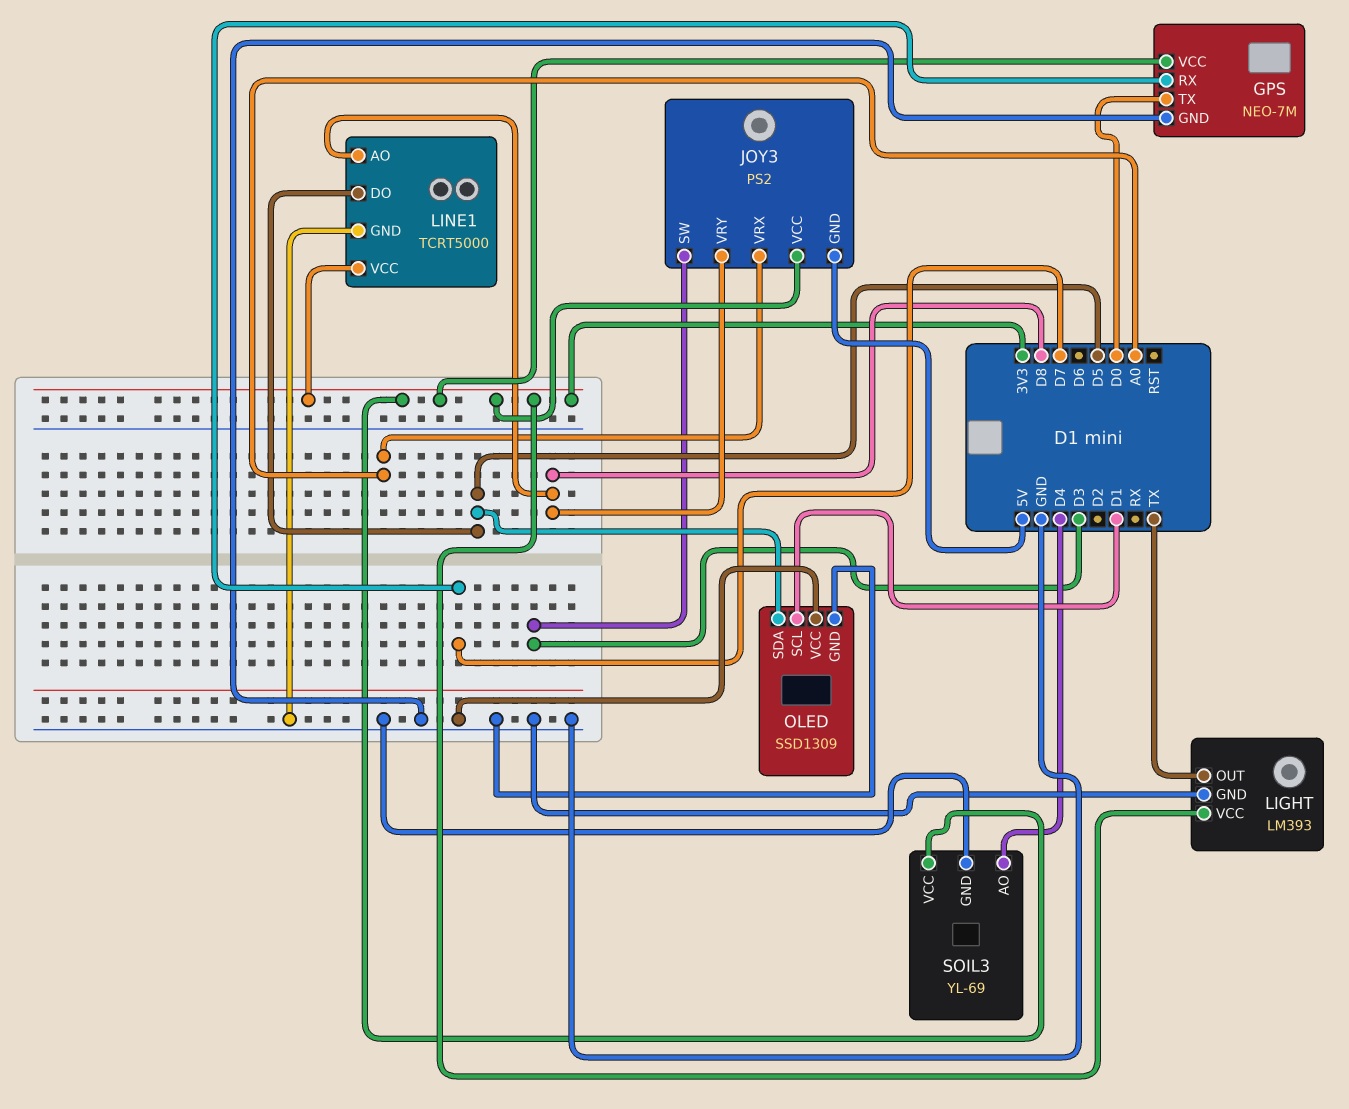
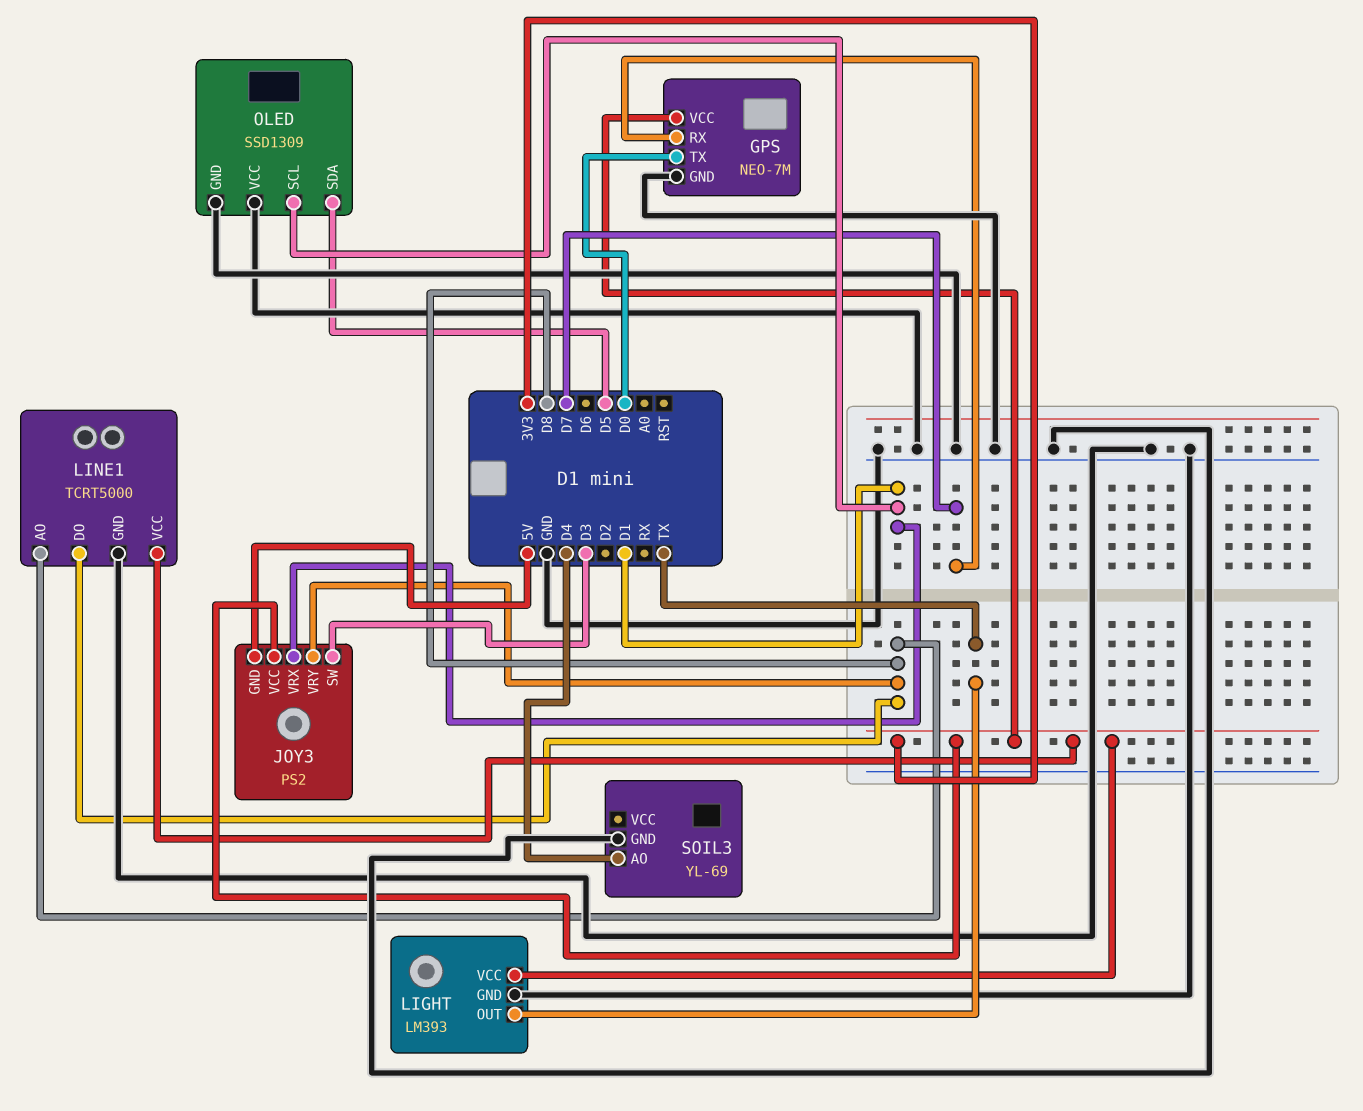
JOY3 pin VRX: A0 -> D1
LINE1 pin DO: D5 -> D8
SOIL3 pin VCC: 3V3 -> none

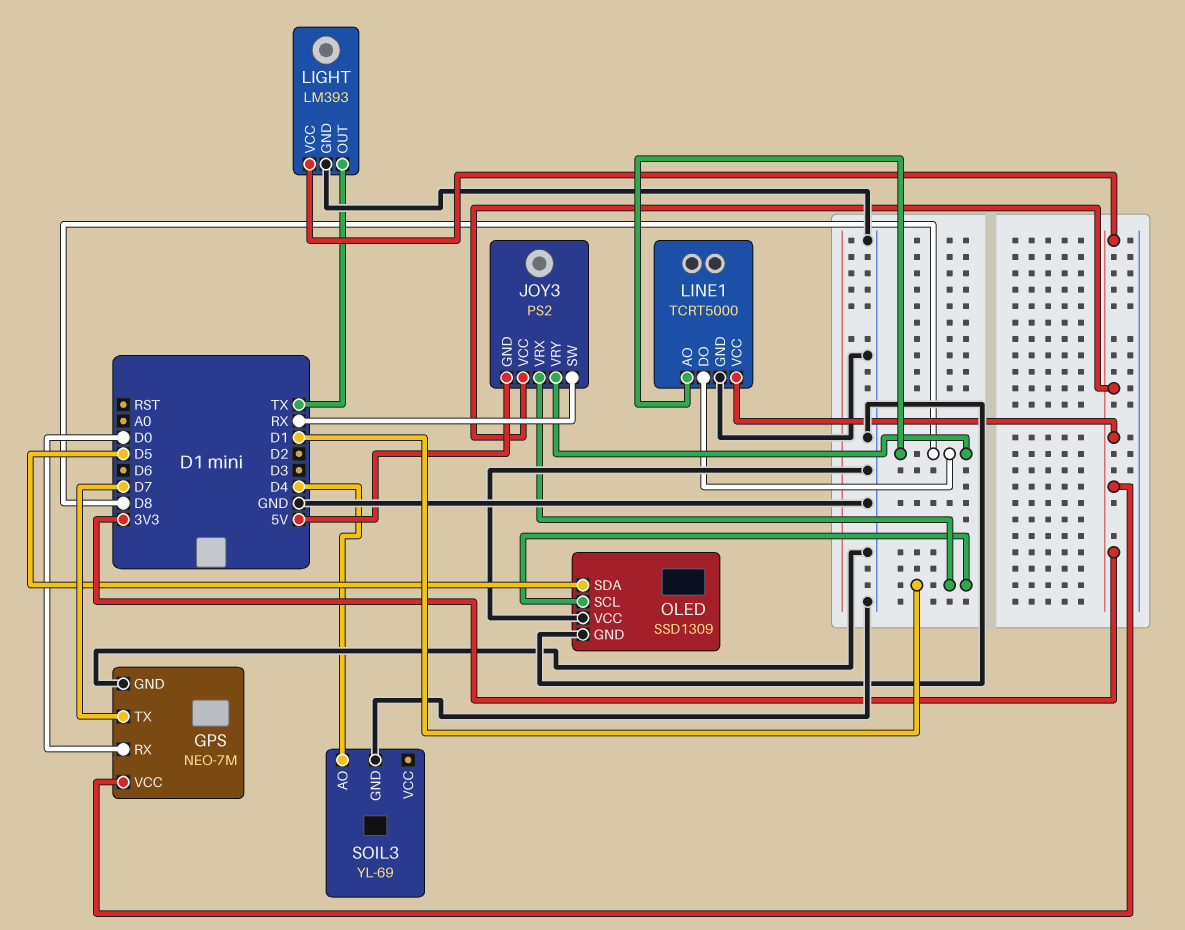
GPS pin RX: D7 -> D0
GPS pin TX: D0 -> D7
JOY3 pin SW: D3 -> RX

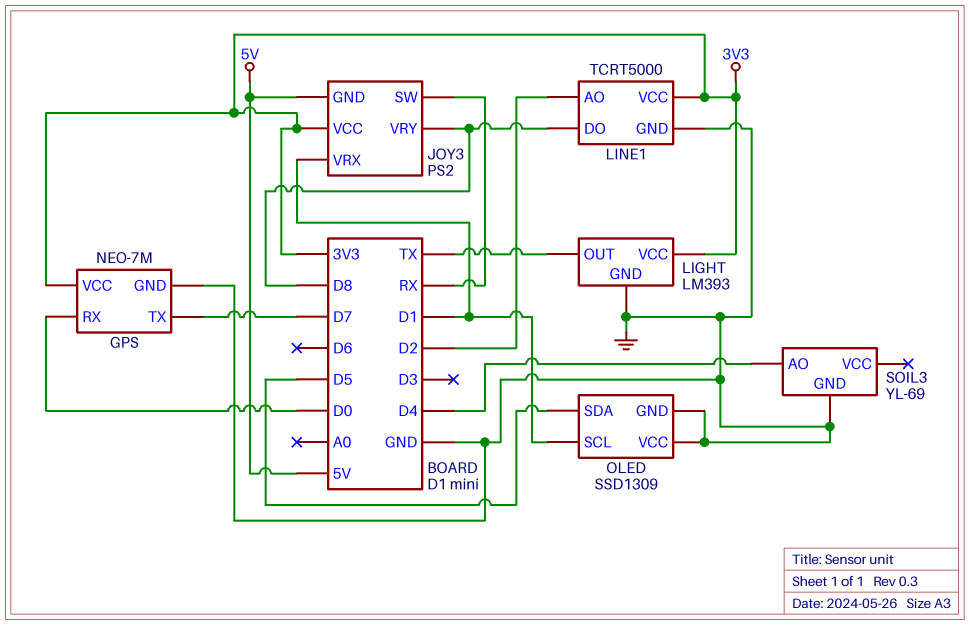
LINE1 pin AO: D8 -> D2

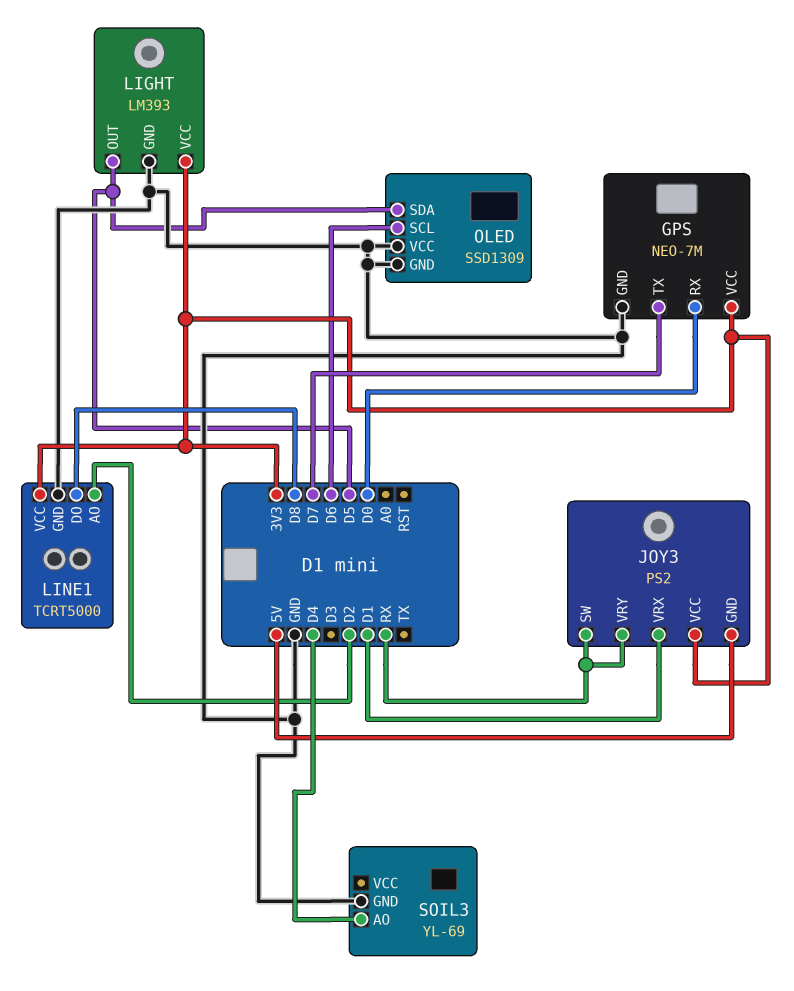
JOY3 pin VRY: D8 -> RX
LIGHT pin OUT: TX -> D5
OLED pin SCL: D1 -> D6

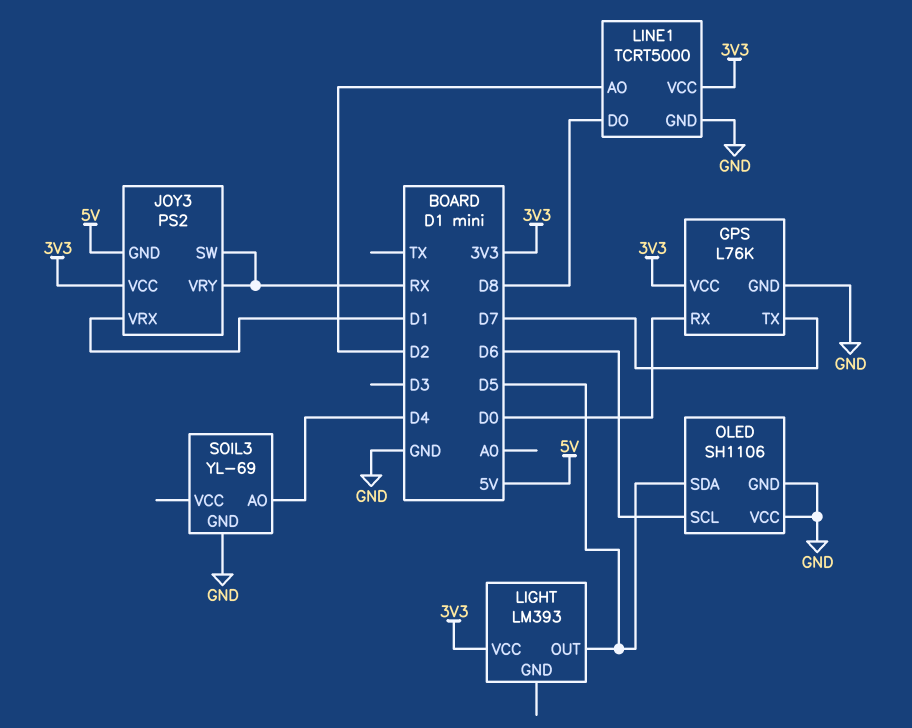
GPS: NEO-7M -> L76K
LIGHT pin GND: GND -> none
OLED: SSD1309 -> SH1106

